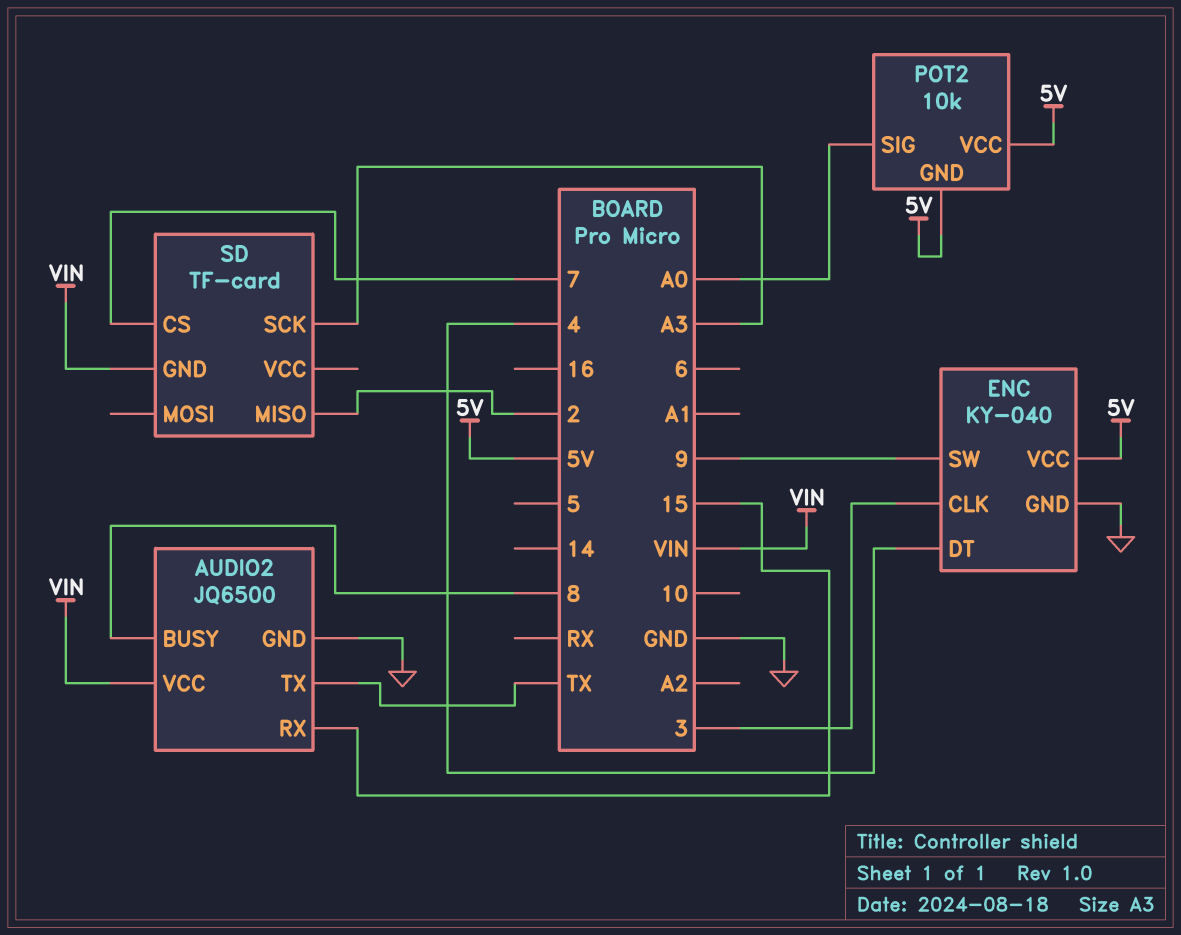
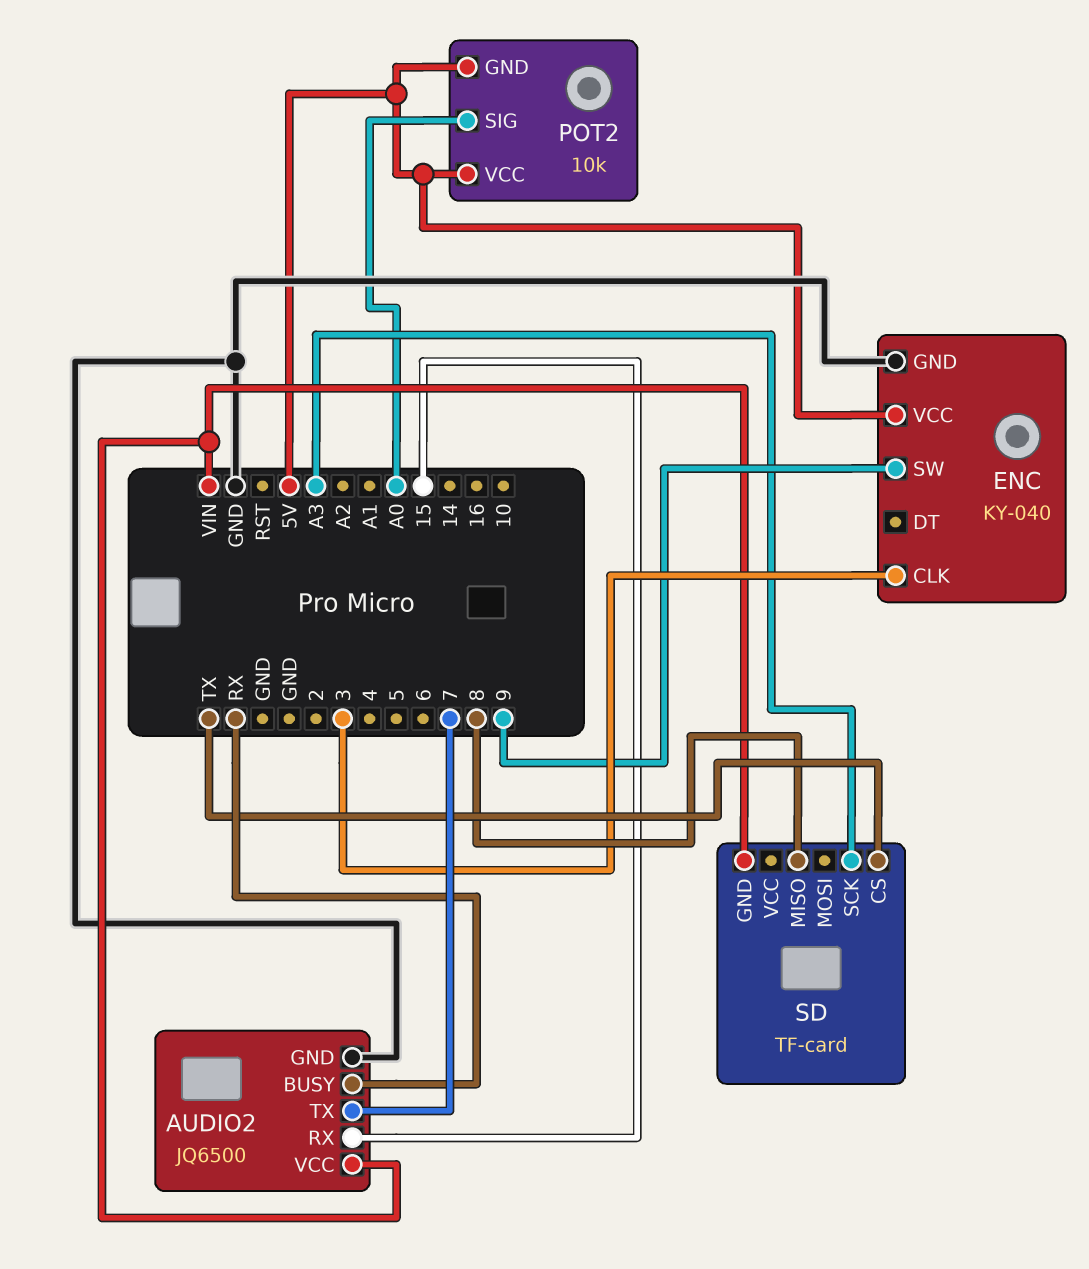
AUDIO2 pin BUSY: 8 -> RX
AUDIO2 pin TX: TX -> 7
ENC pin DT: 4 -> none
SD pin CS: 7 -> TX
SD pin MISO: 2 -> 8

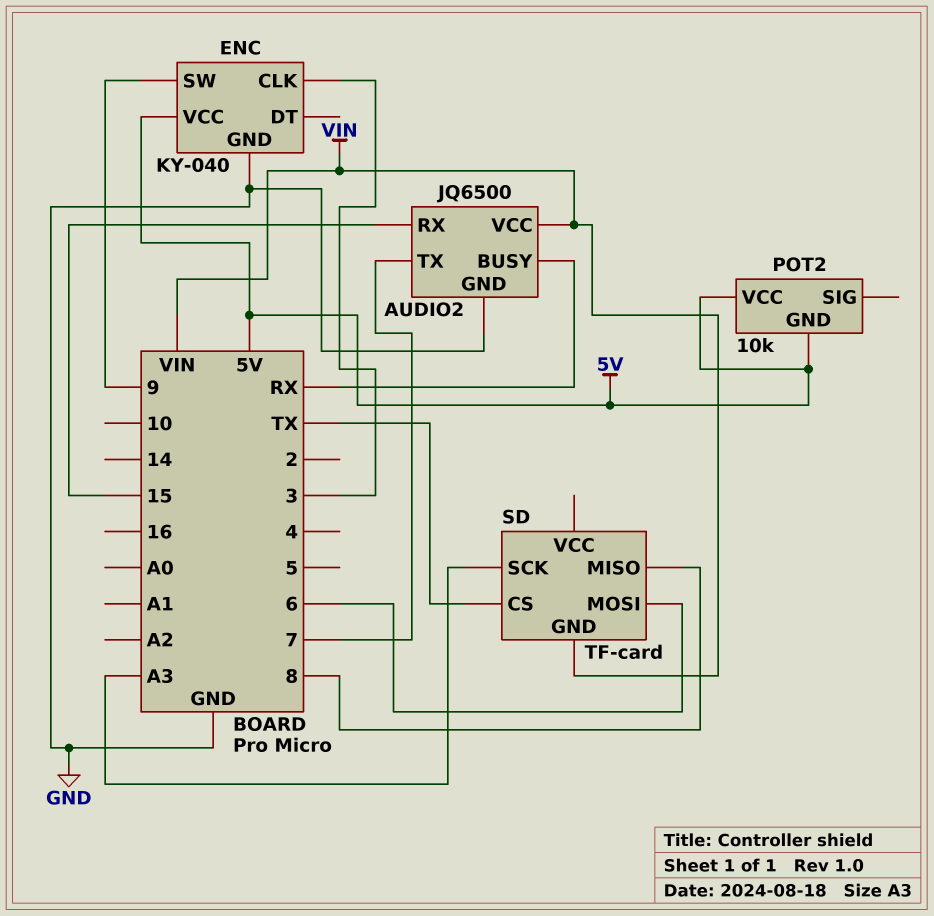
POT2 pin SIG: A0 -> none
SD pin MOSI: none -> 6

